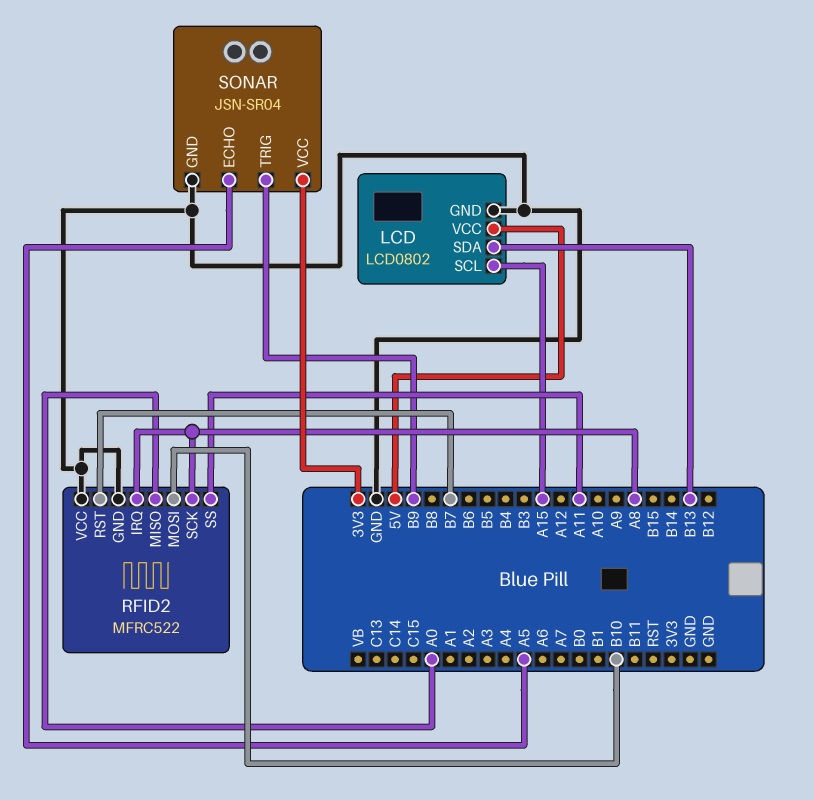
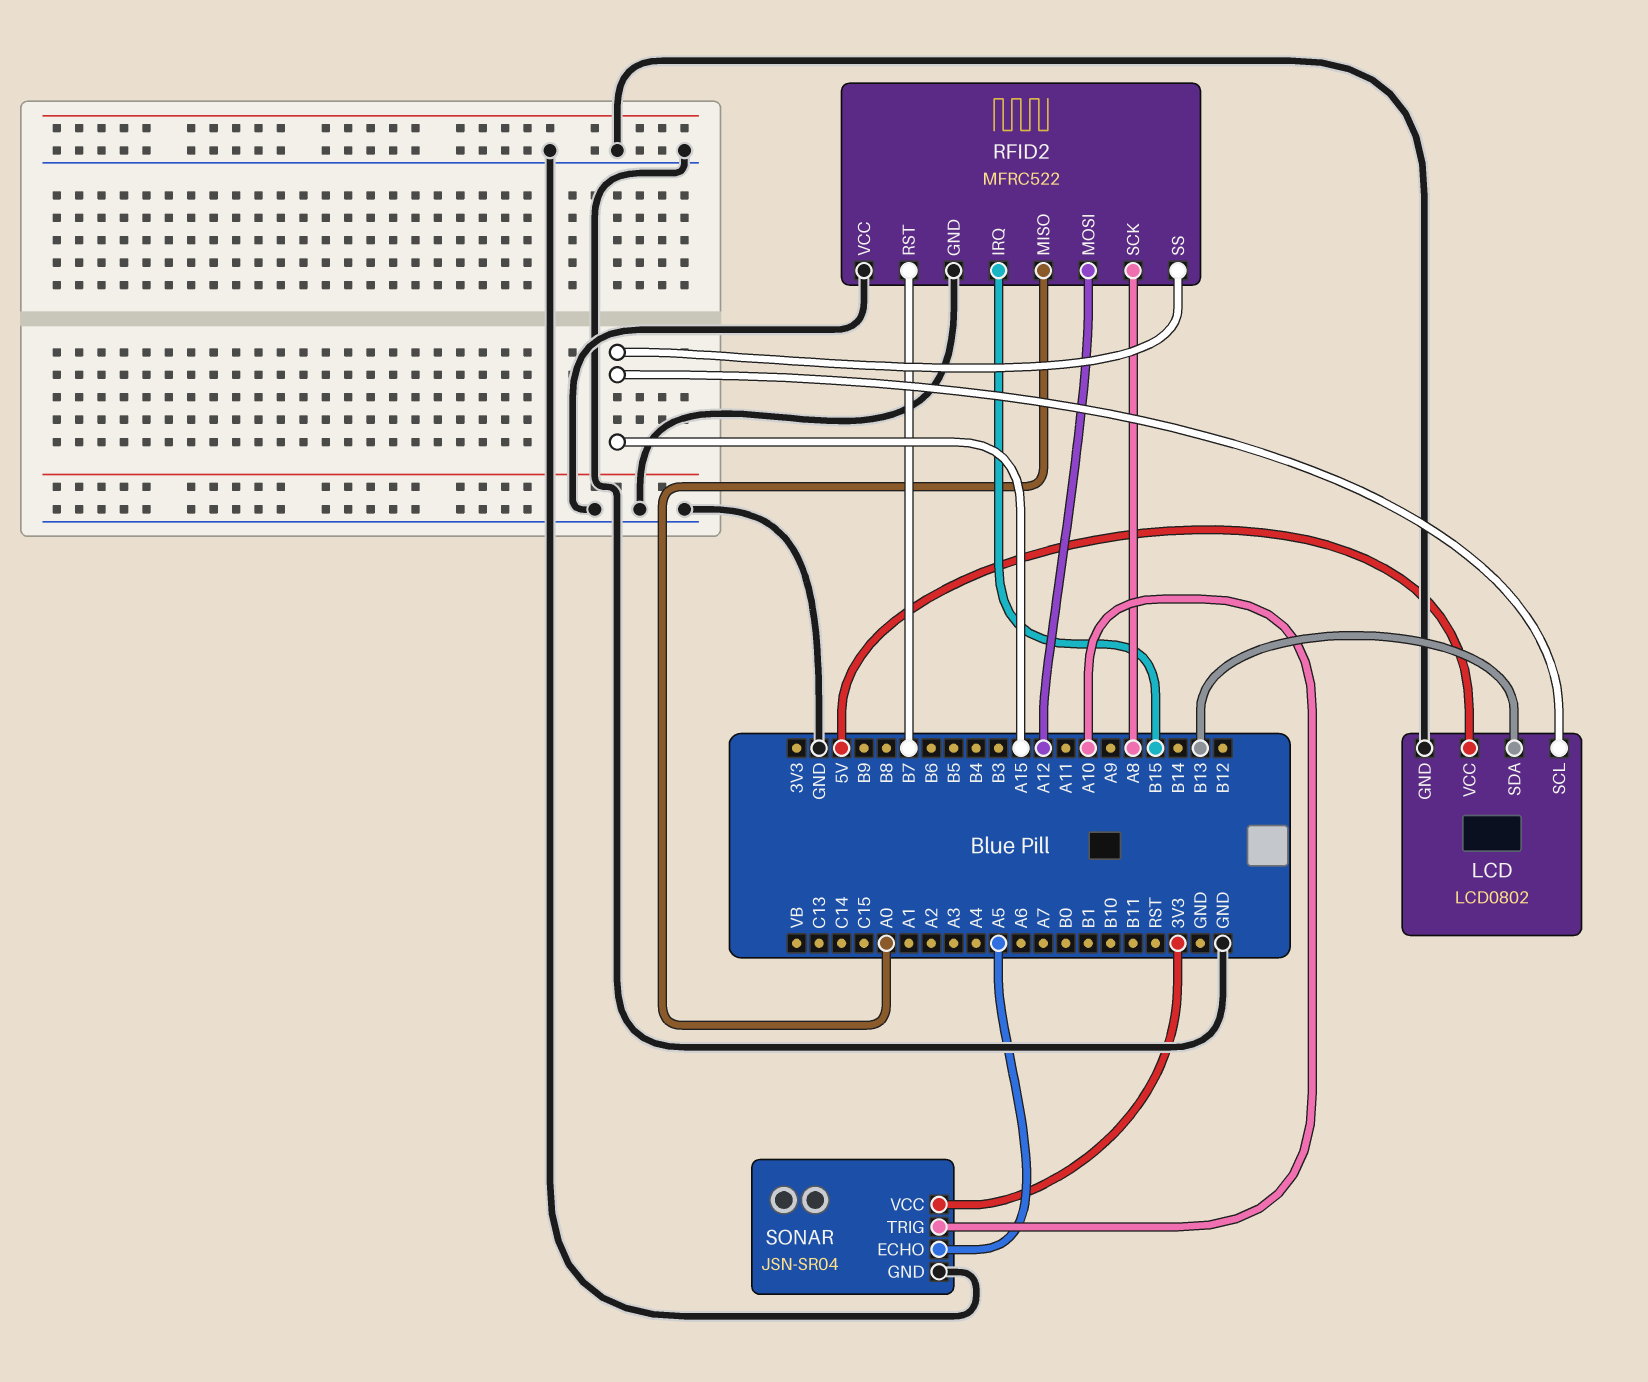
RFID2 pin IRQ: A8 -> B15
RFID2 pin MOSI: B10 -> A12
RFID2 pin SS: A11 -> A15
SONAR pin TRIG: B9 -> A10

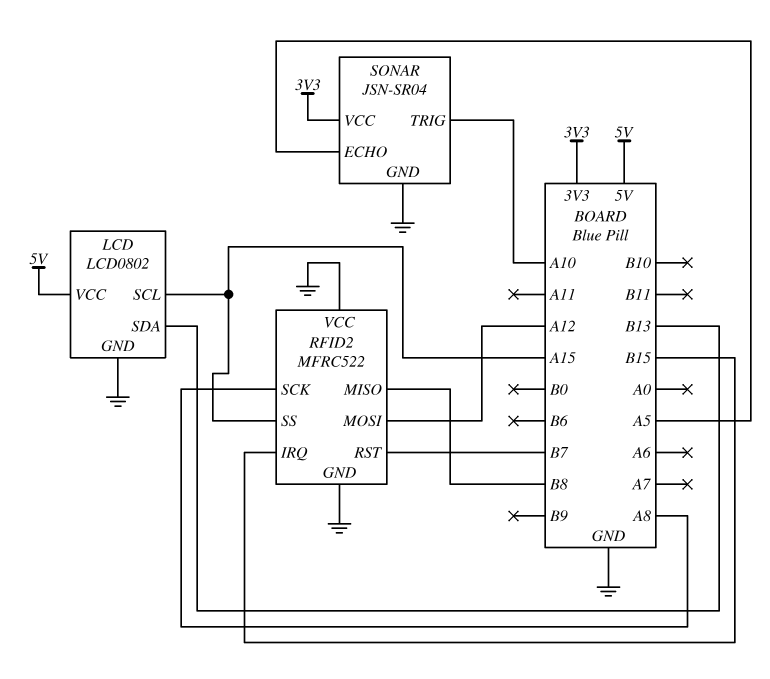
RFID2 pin MISO: A0 -> B8

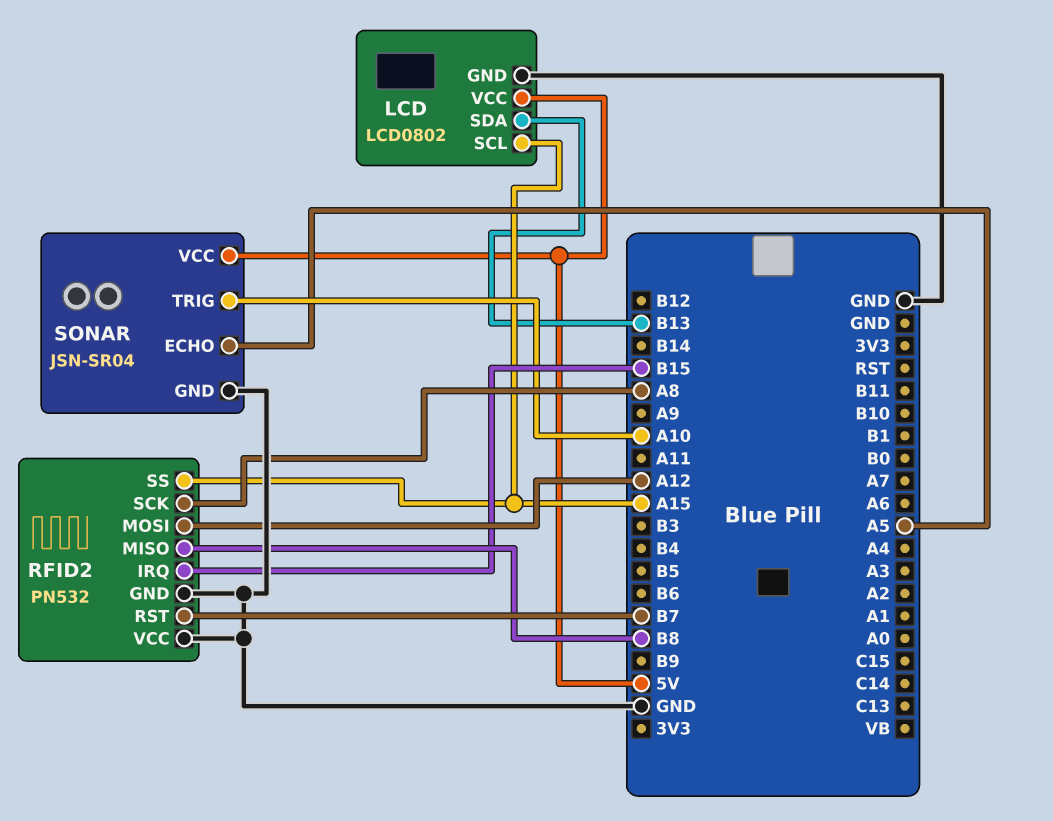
RFID2: MFRC522 -> PN532
SONAR pin VCC: 3V3 -> 5V

